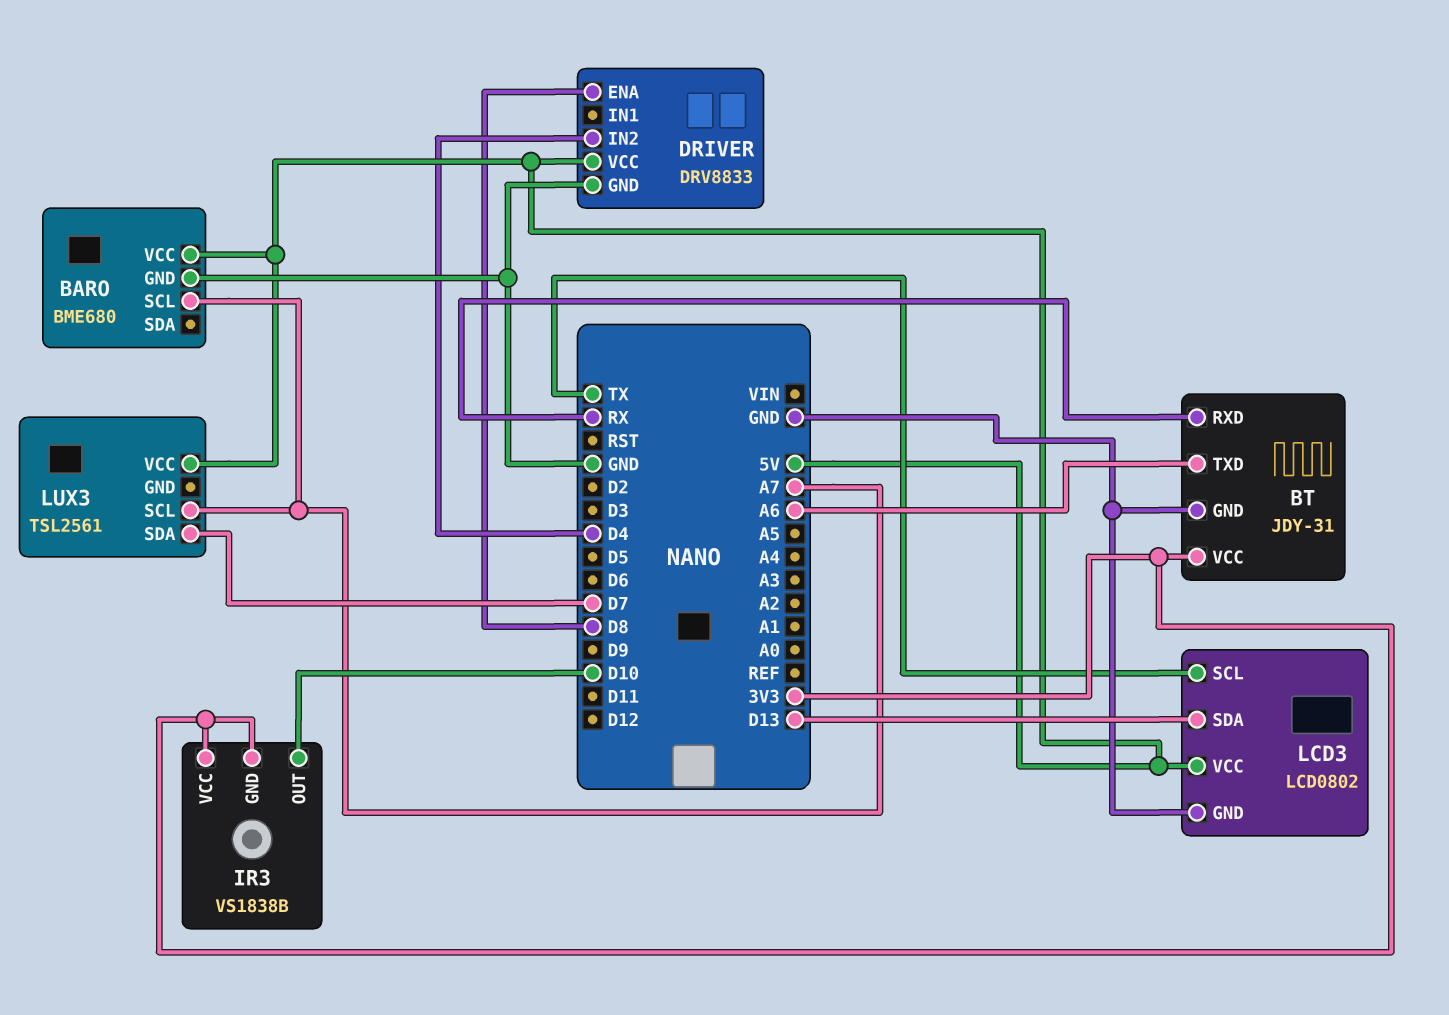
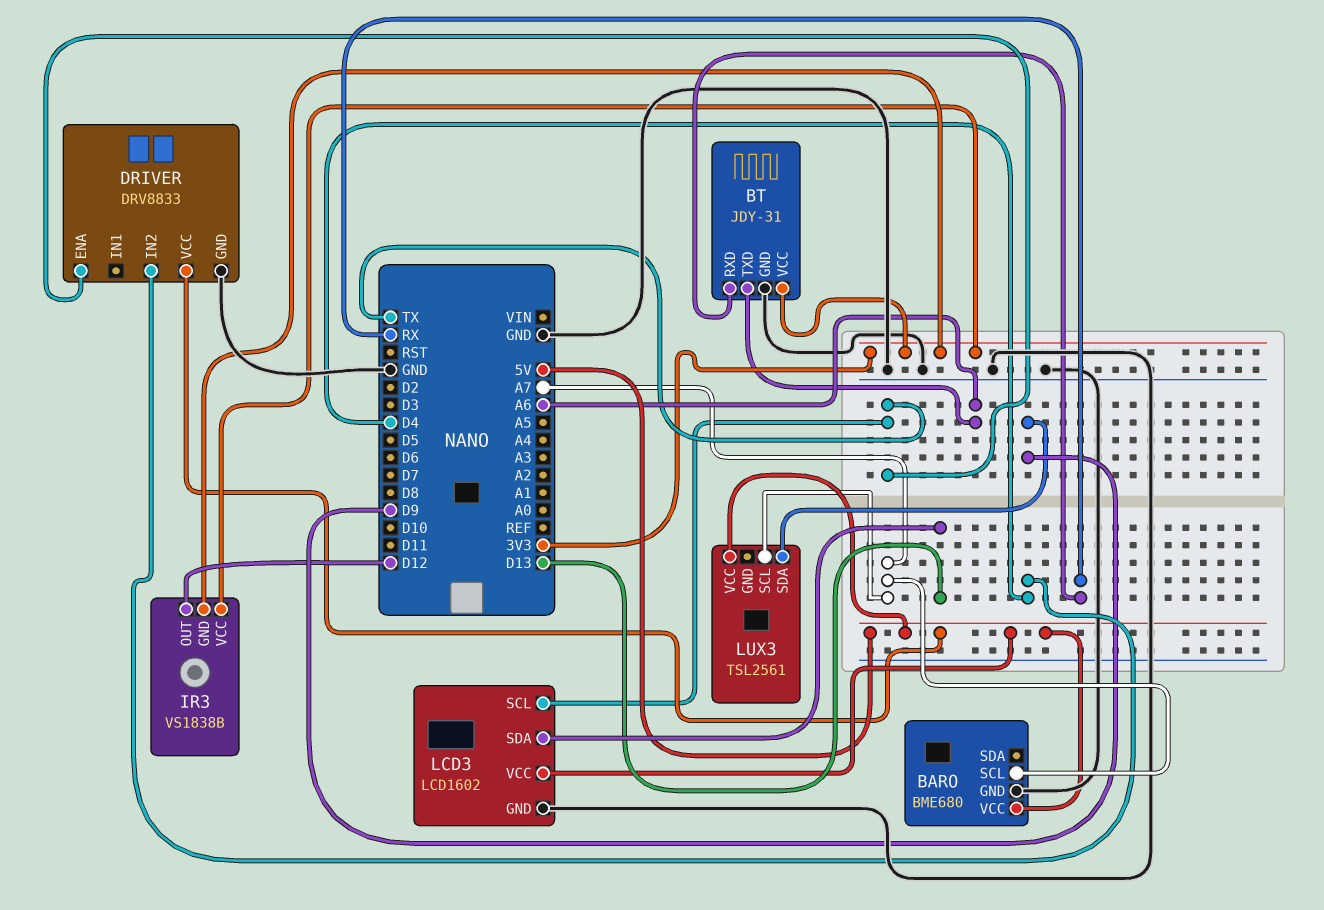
DRIVER pin ENA: D8 -> TX
IR3 pin OUT: D10 -> D12
LCD3: LCD0802 -> LCD1602
LUX3 pin SDA: D7 -> D9

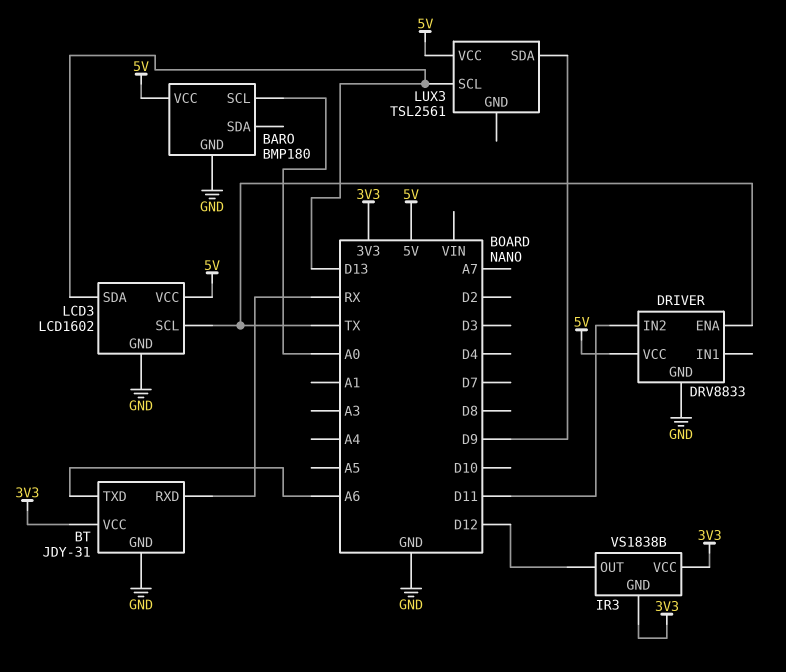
BARO: BME680 -> BMP180
BARO pin SCL: A7 -> A0
DRIVER pin IN2: D4 -> D11
LUX3 pin SCL: A7 -> D13

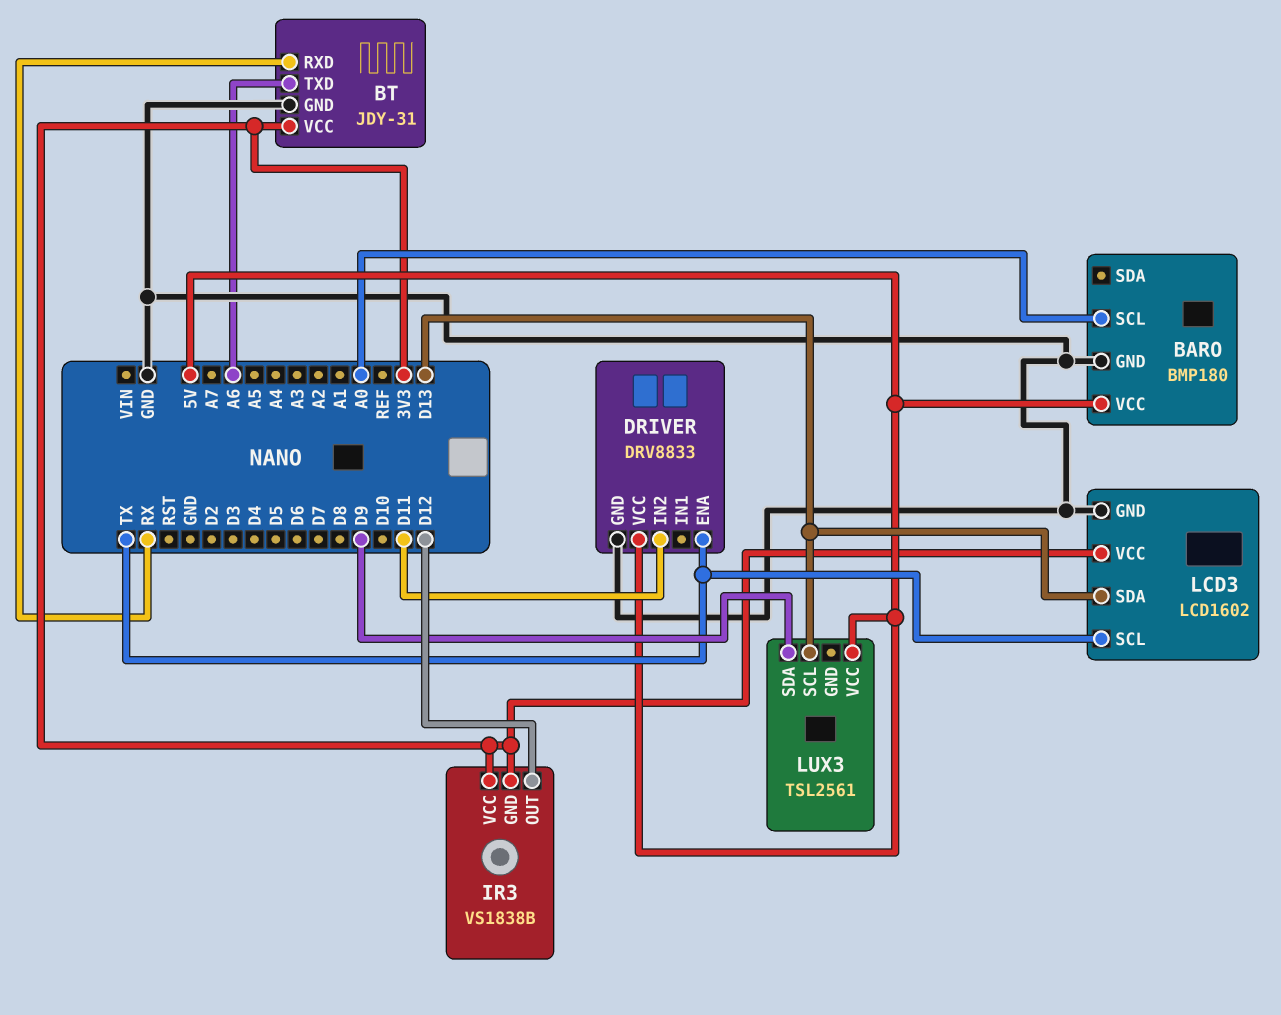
LCD3 pin VCC: 5V -> 3V3

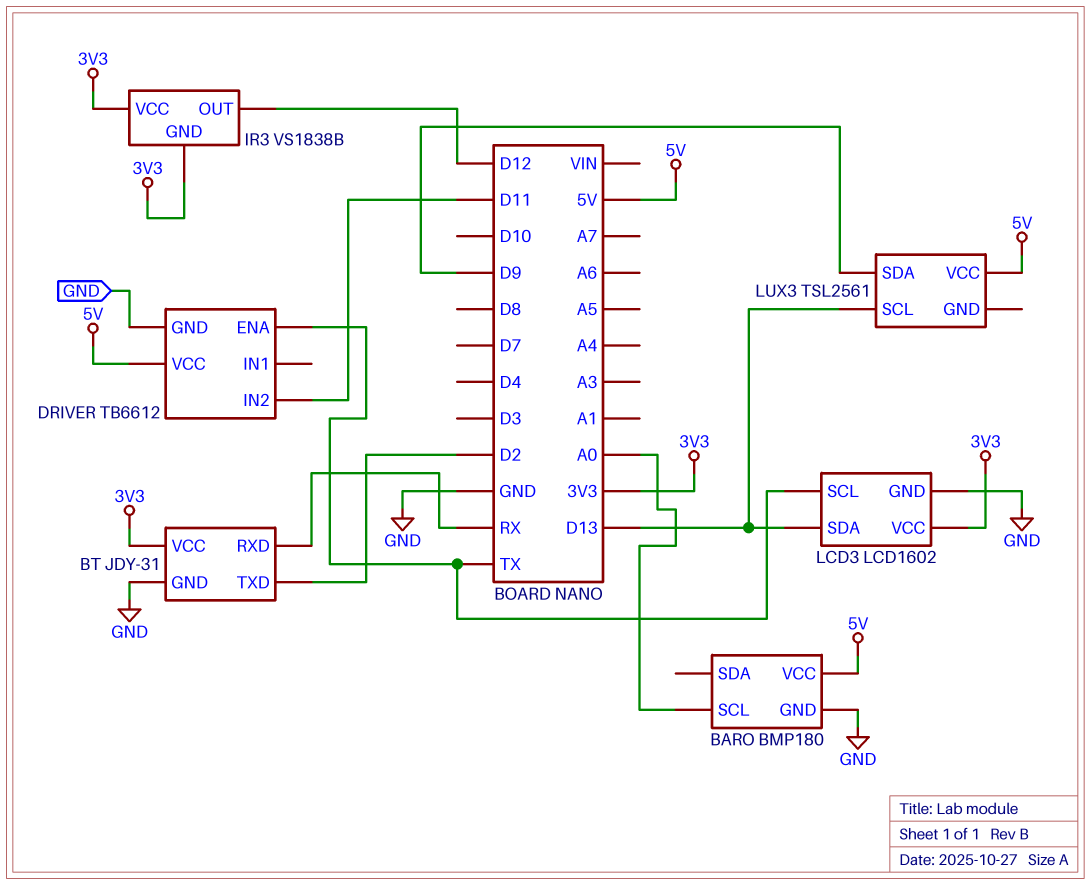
BT pin TXD: A6 -> D2
DRIVER: DRV8833 -> TB6612

